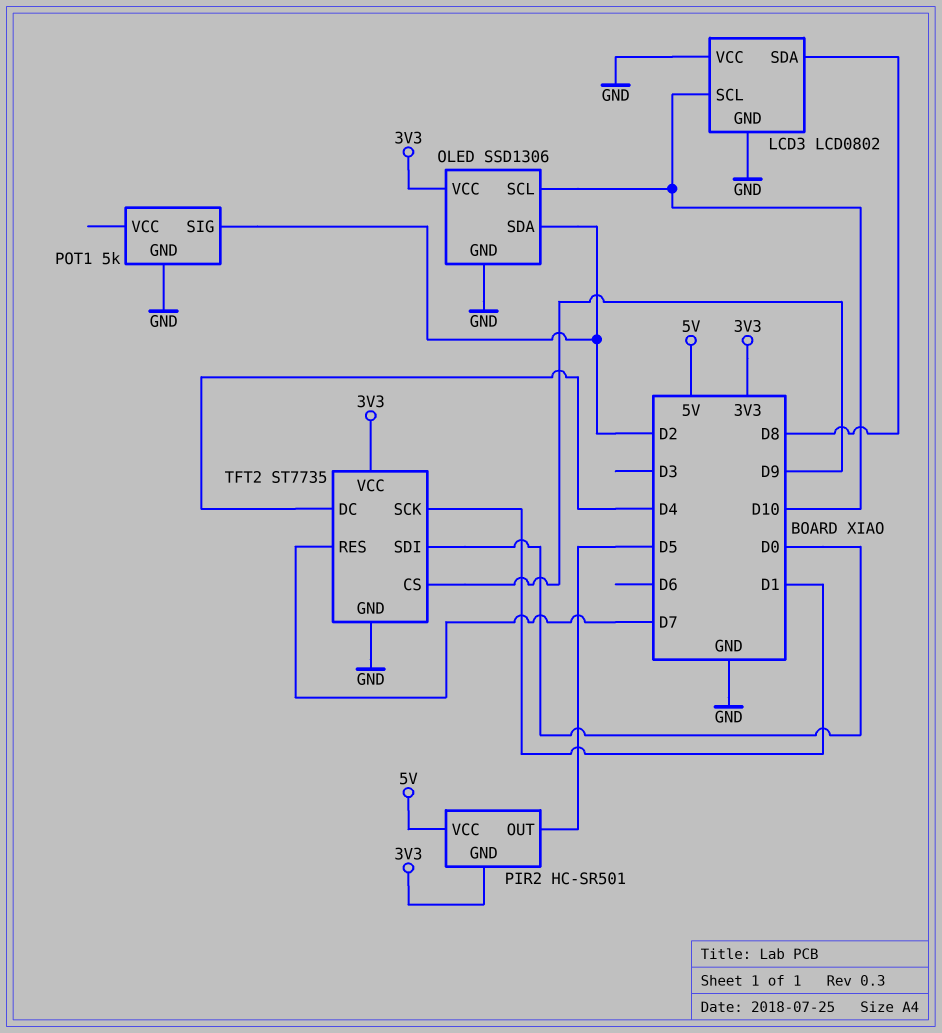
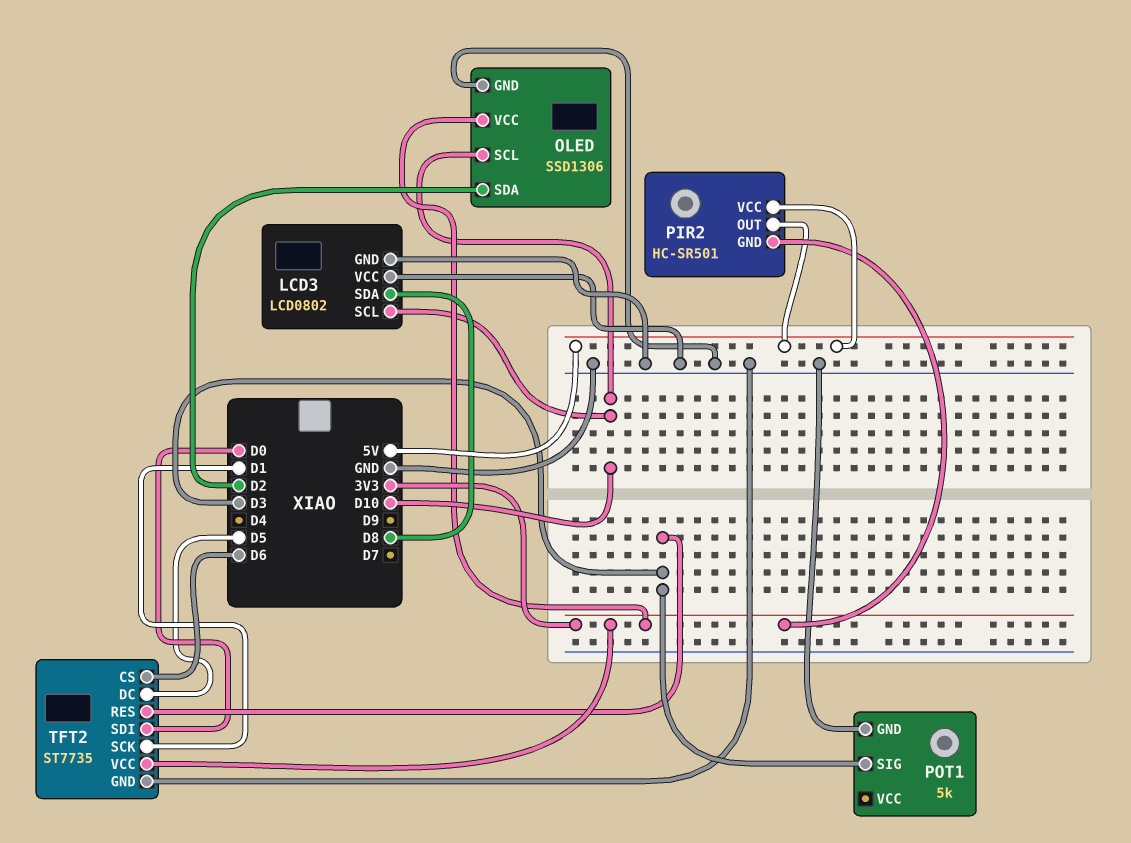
PIR2 pin OUT: D5 -> 5V
POT1 pin SIG: D2 -> D3
TFT2 pin CS: D9 -> D6
TFT2 pin DC: D4 -> D5
TFT2 pin RES: D7 -> D3

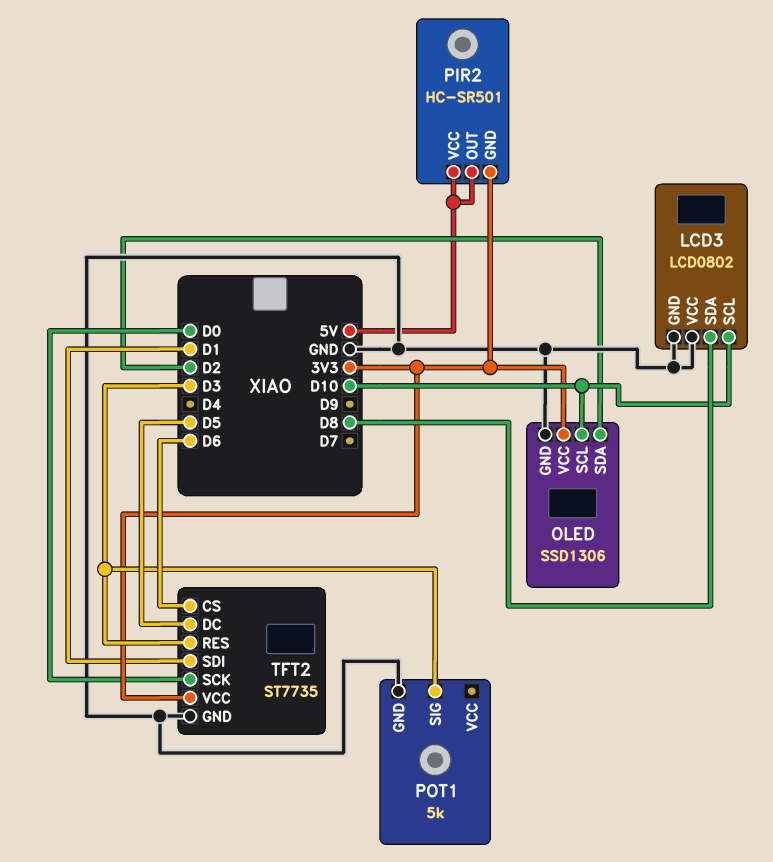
TFT2 pin SCK: D1 -> D0
TFT2 pin SDI: D0 -> D1

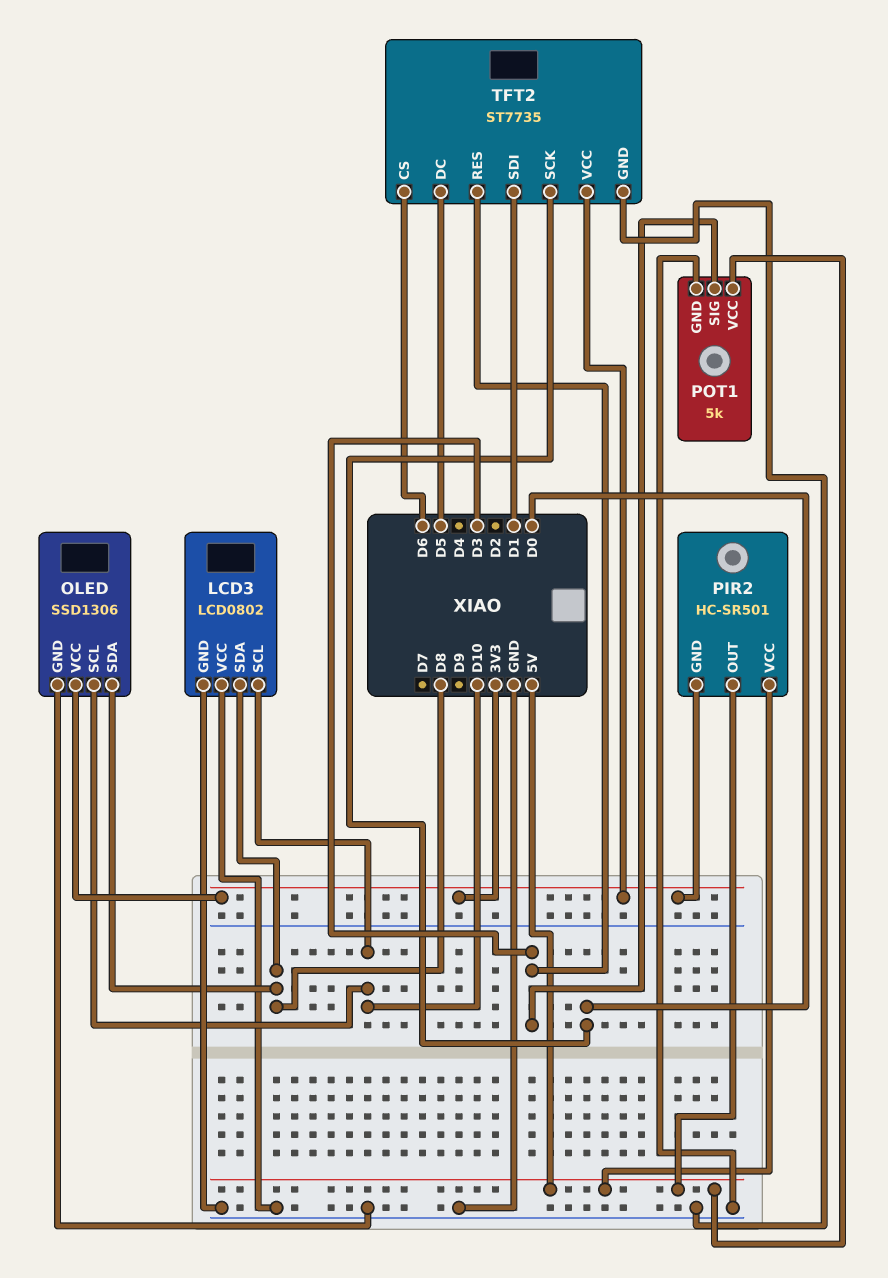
OLED pin SDA: D2 -> D8
POT1 pin VCC: none -> 5V

